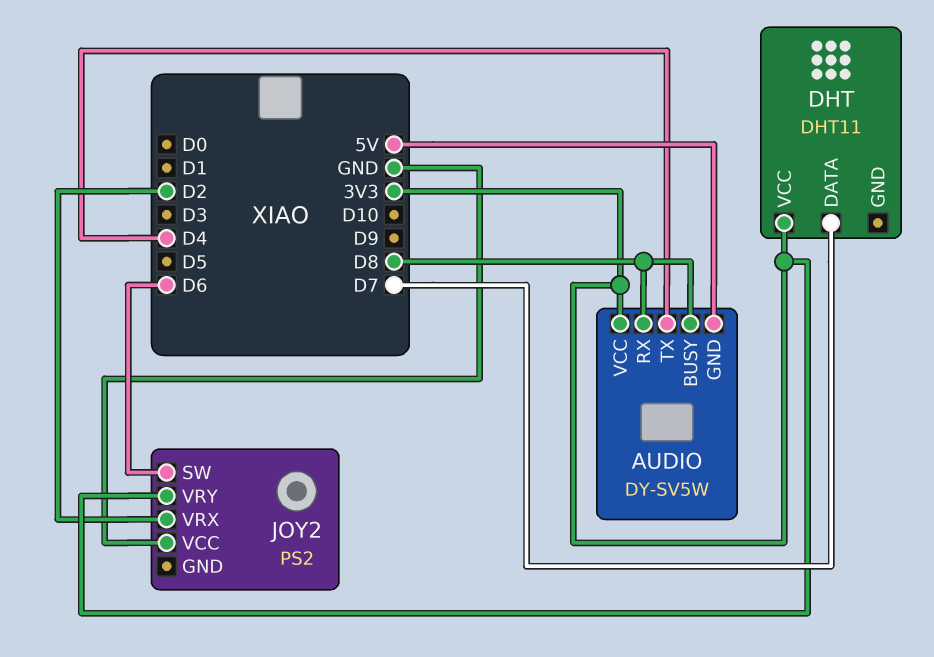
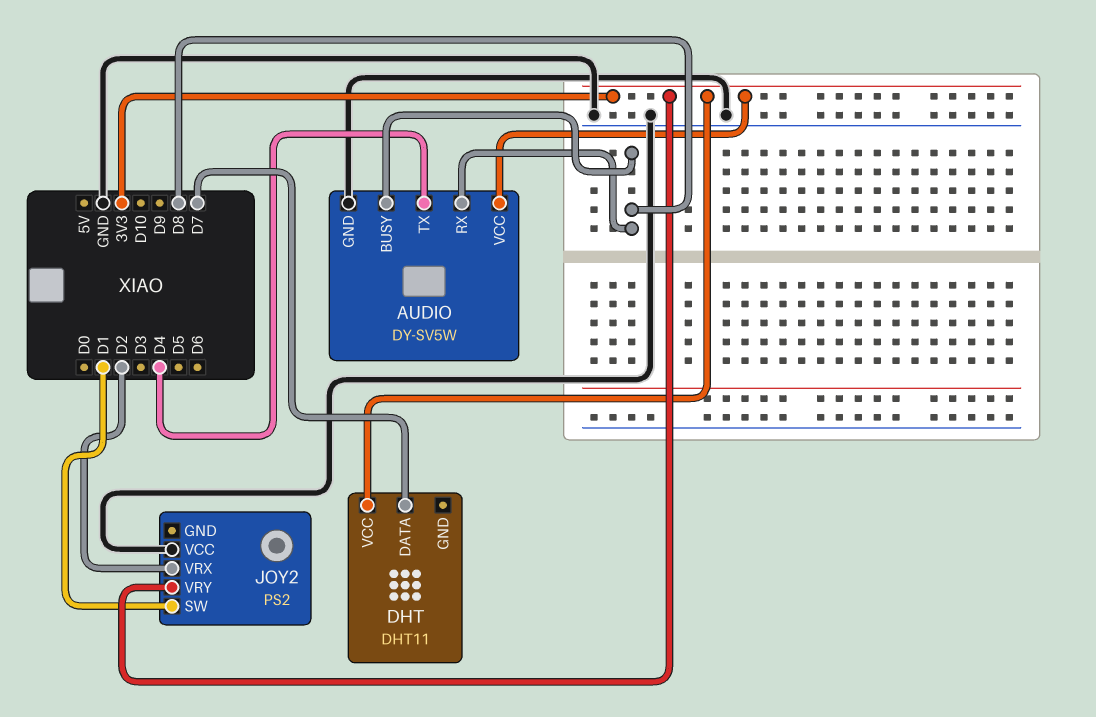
AUDIO pin GND: 5V -> GND
JOY2 pin SW: D6 -> D1

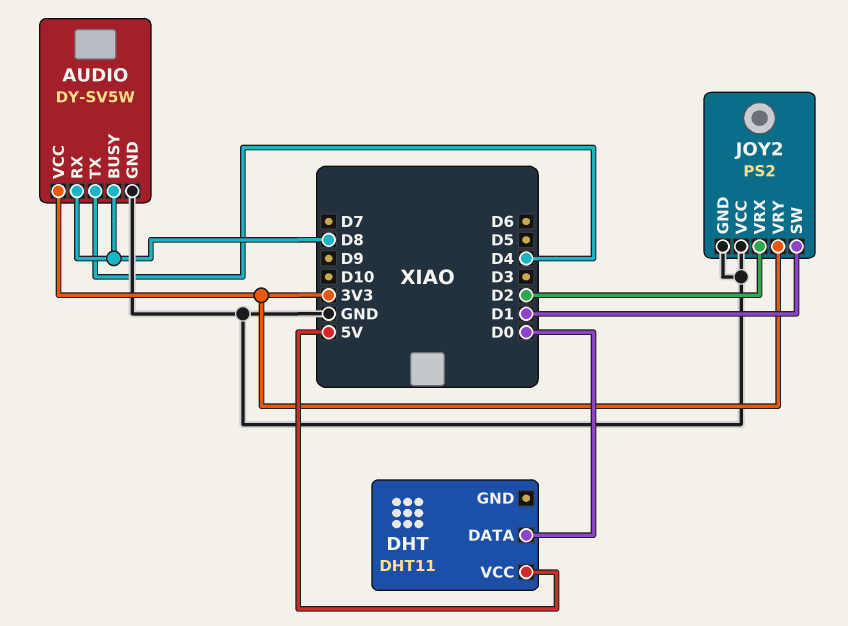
DHT pin DATA: D7 -> D0
DHT pin VCC: 3V3 -> 5V
JOY2 pin GND: none -> GND

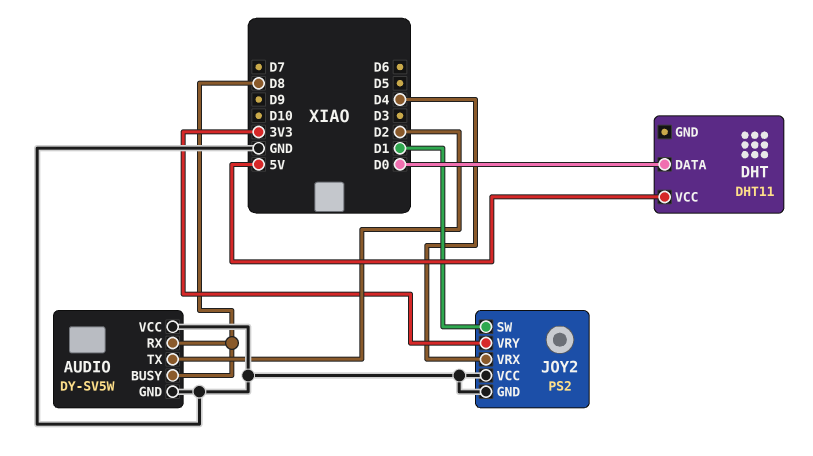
AUDIO pin TX: D4 -> D2
AUDIO pin VCC: 3V3 -> GND
JOY2 pin VRX: D2 -> D4

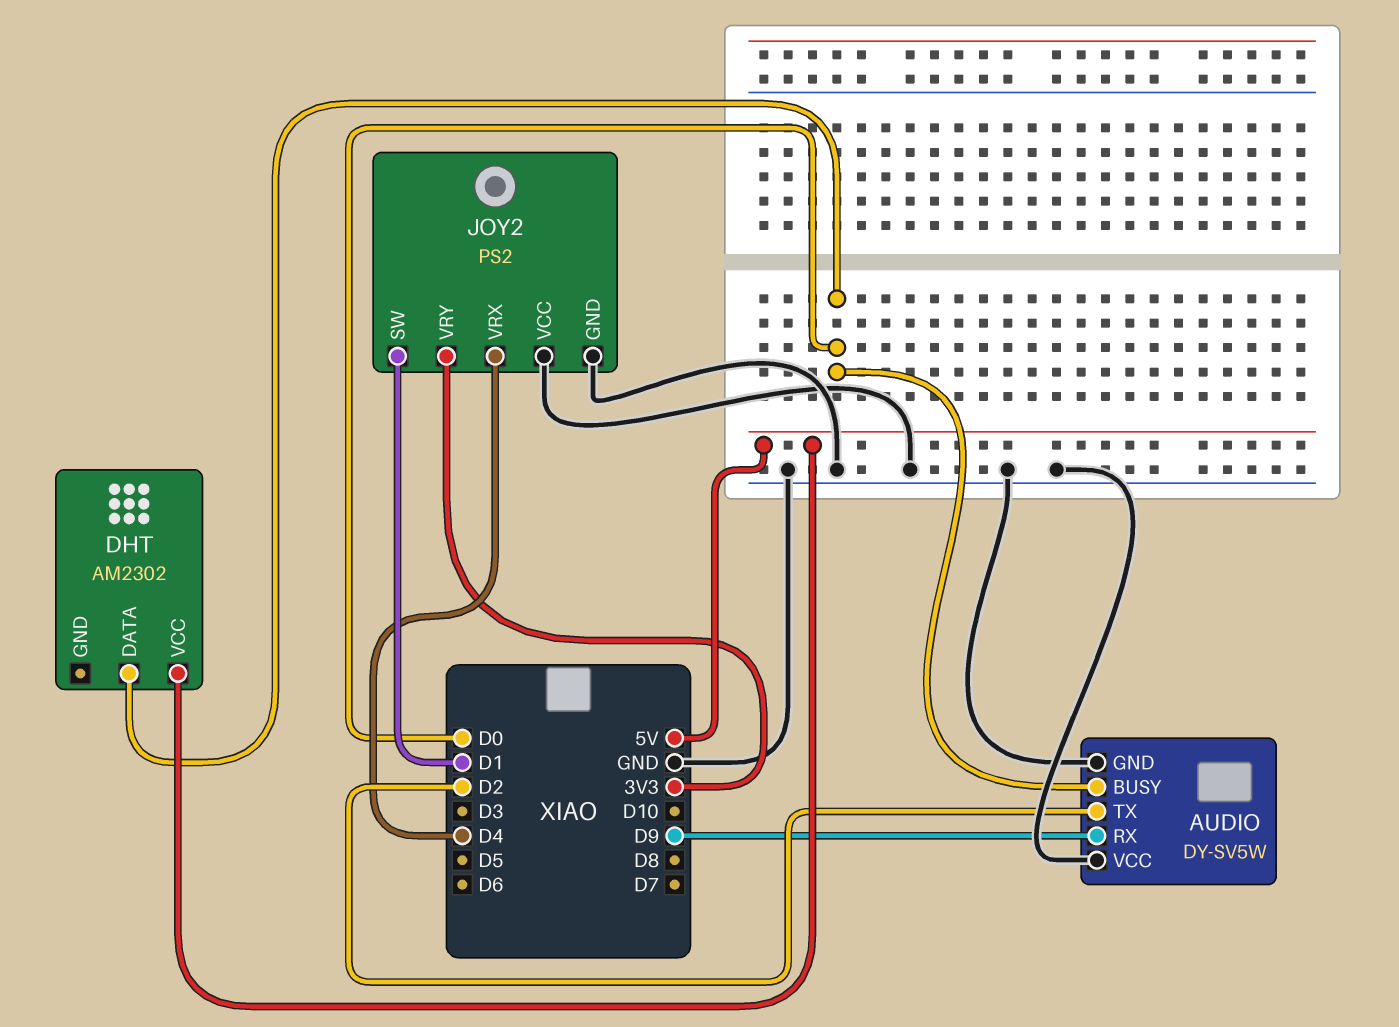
AUDIO pin BUSY: D8 -> D0
AUDIO pin RX: D8 -> D9
DHT: DHT11 -> AM2302

